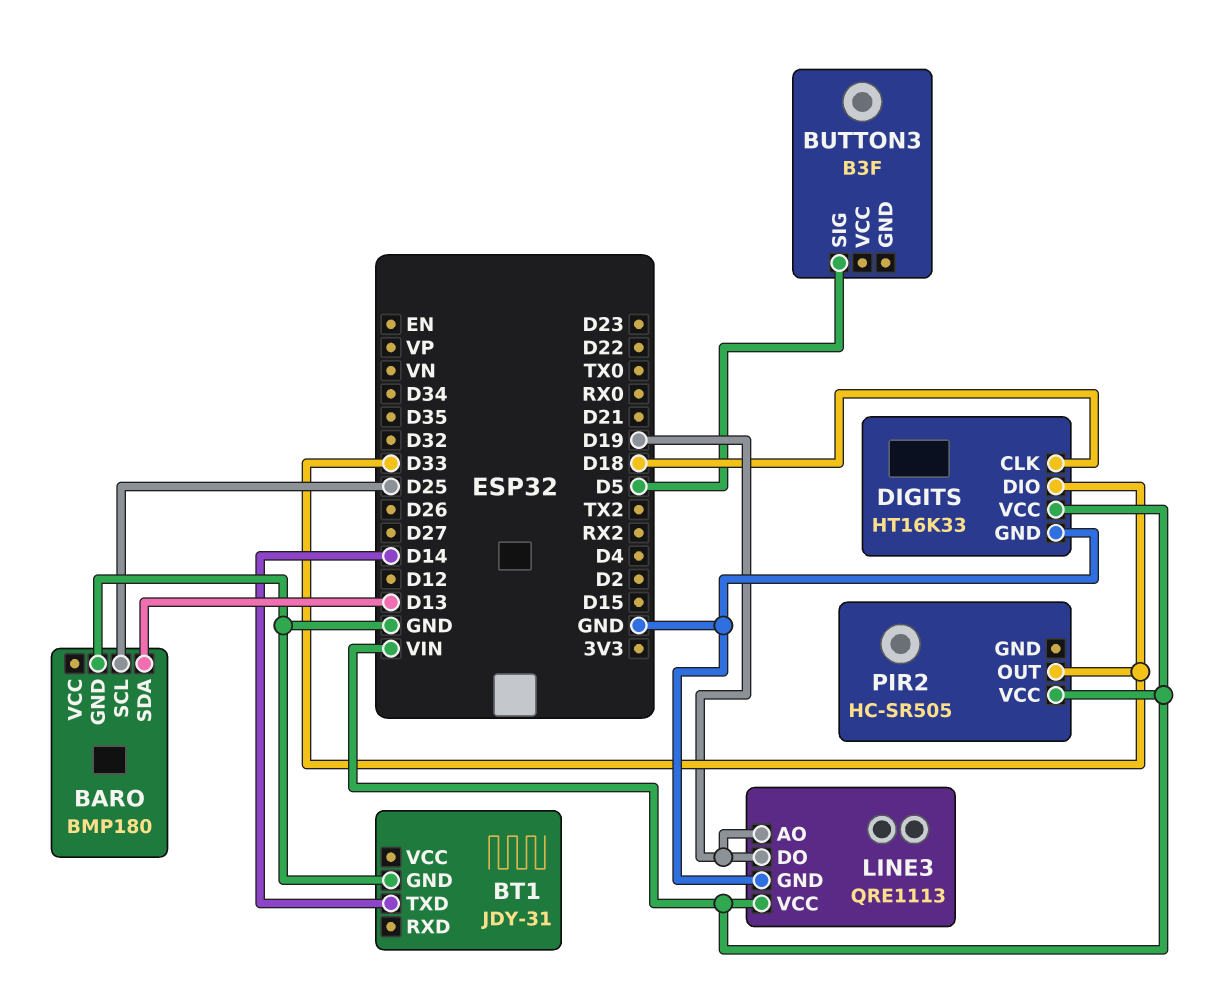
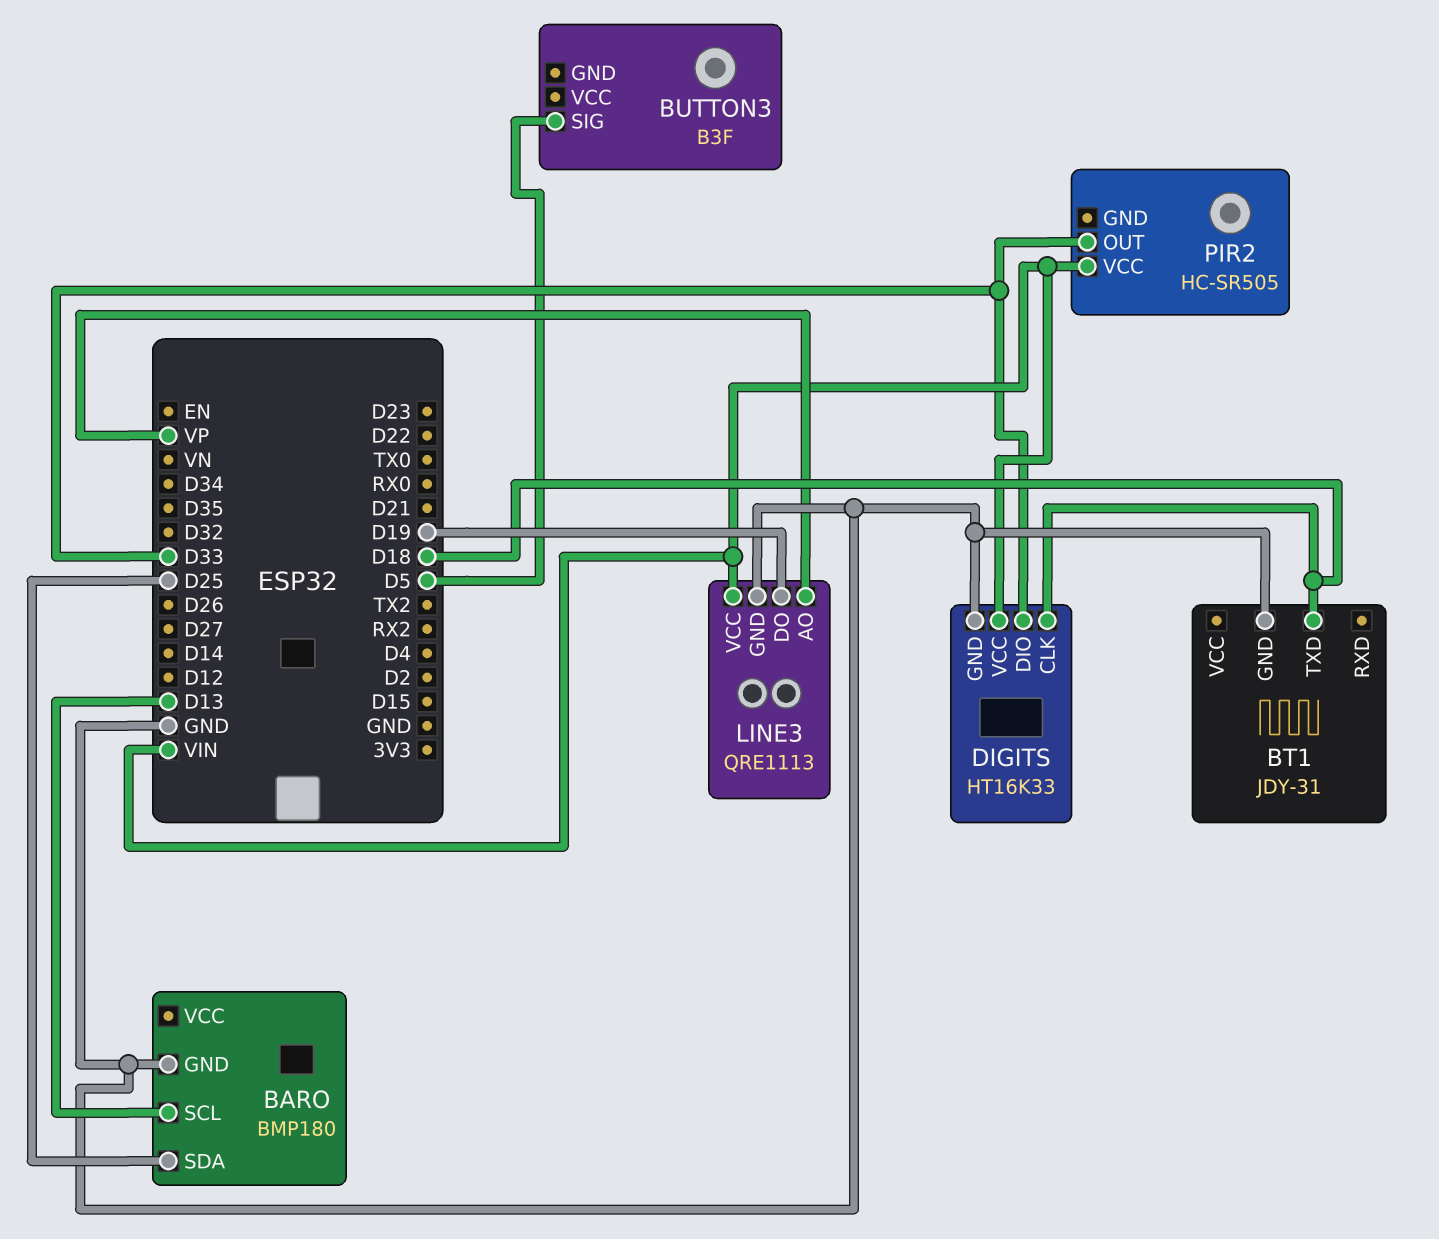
BARO pin SCL: D25 -> D13
BARO pin SDA: D13 -> D25
BT1 pin TXD: D14 -> D18
LINE3 pin AO: D19 -> VP

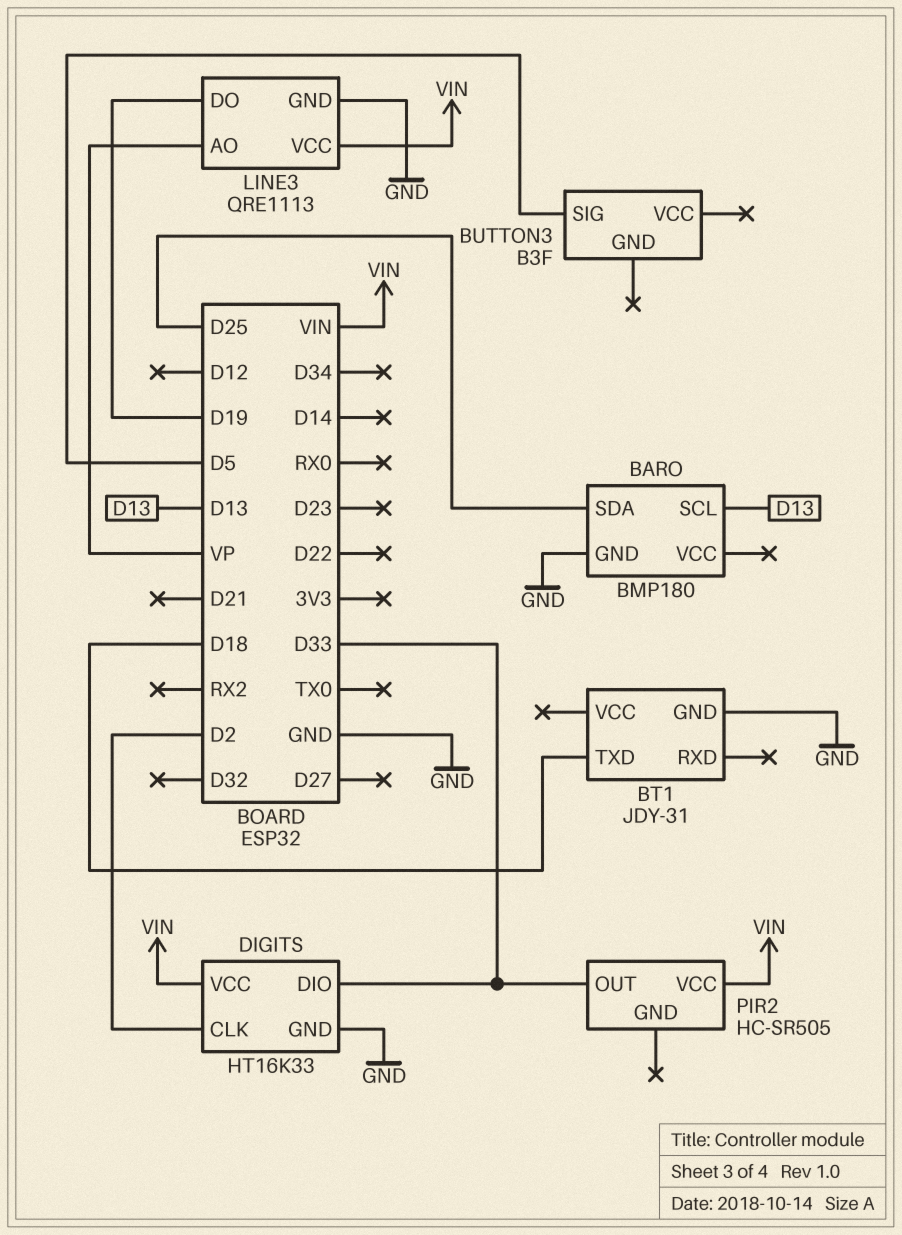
DIGITS pin CLK: D18 -> D2

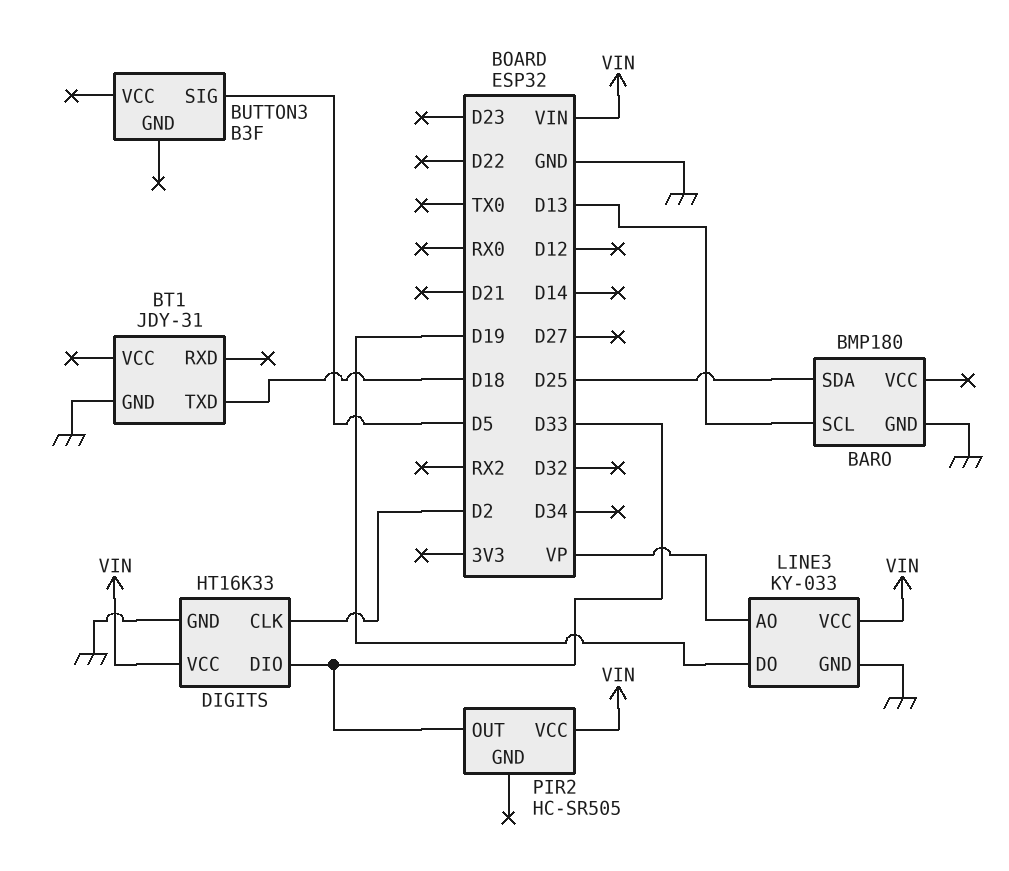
LINE3: QRE1113 -> KY-033

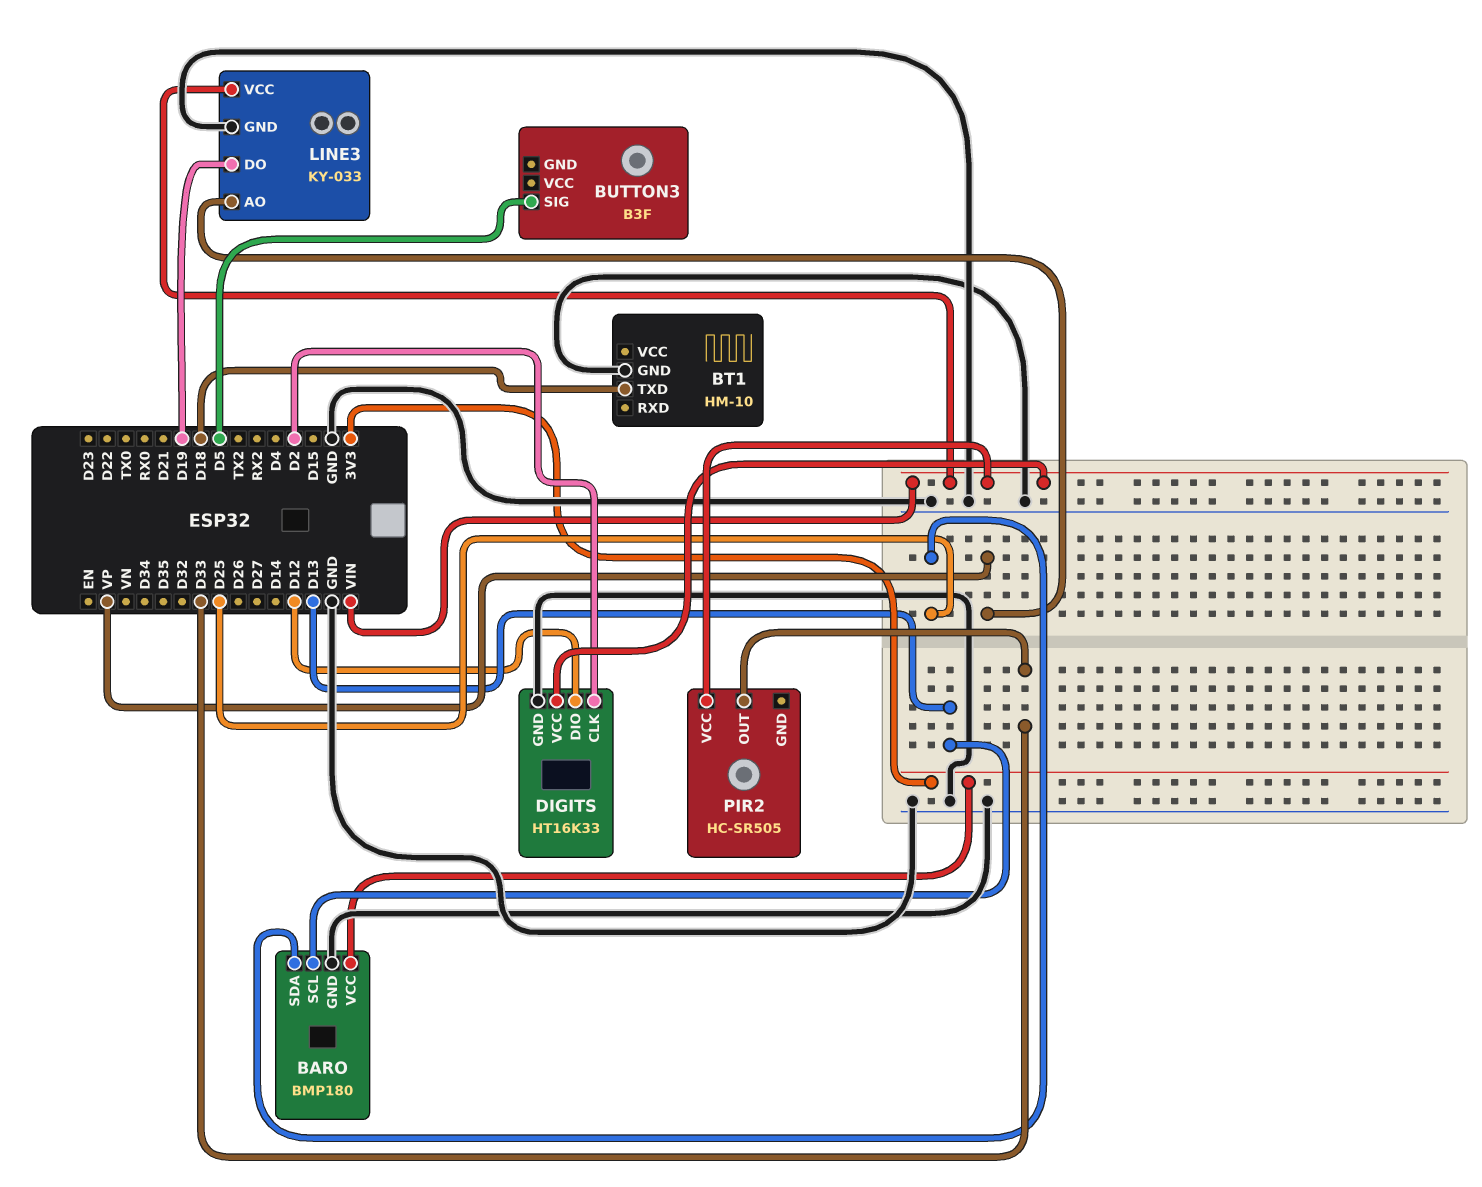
BARO pin VCC: none -> 3V3
BT1: JDY-31 -> HM-10
DIGITS pin DIO: D33 -> D12

